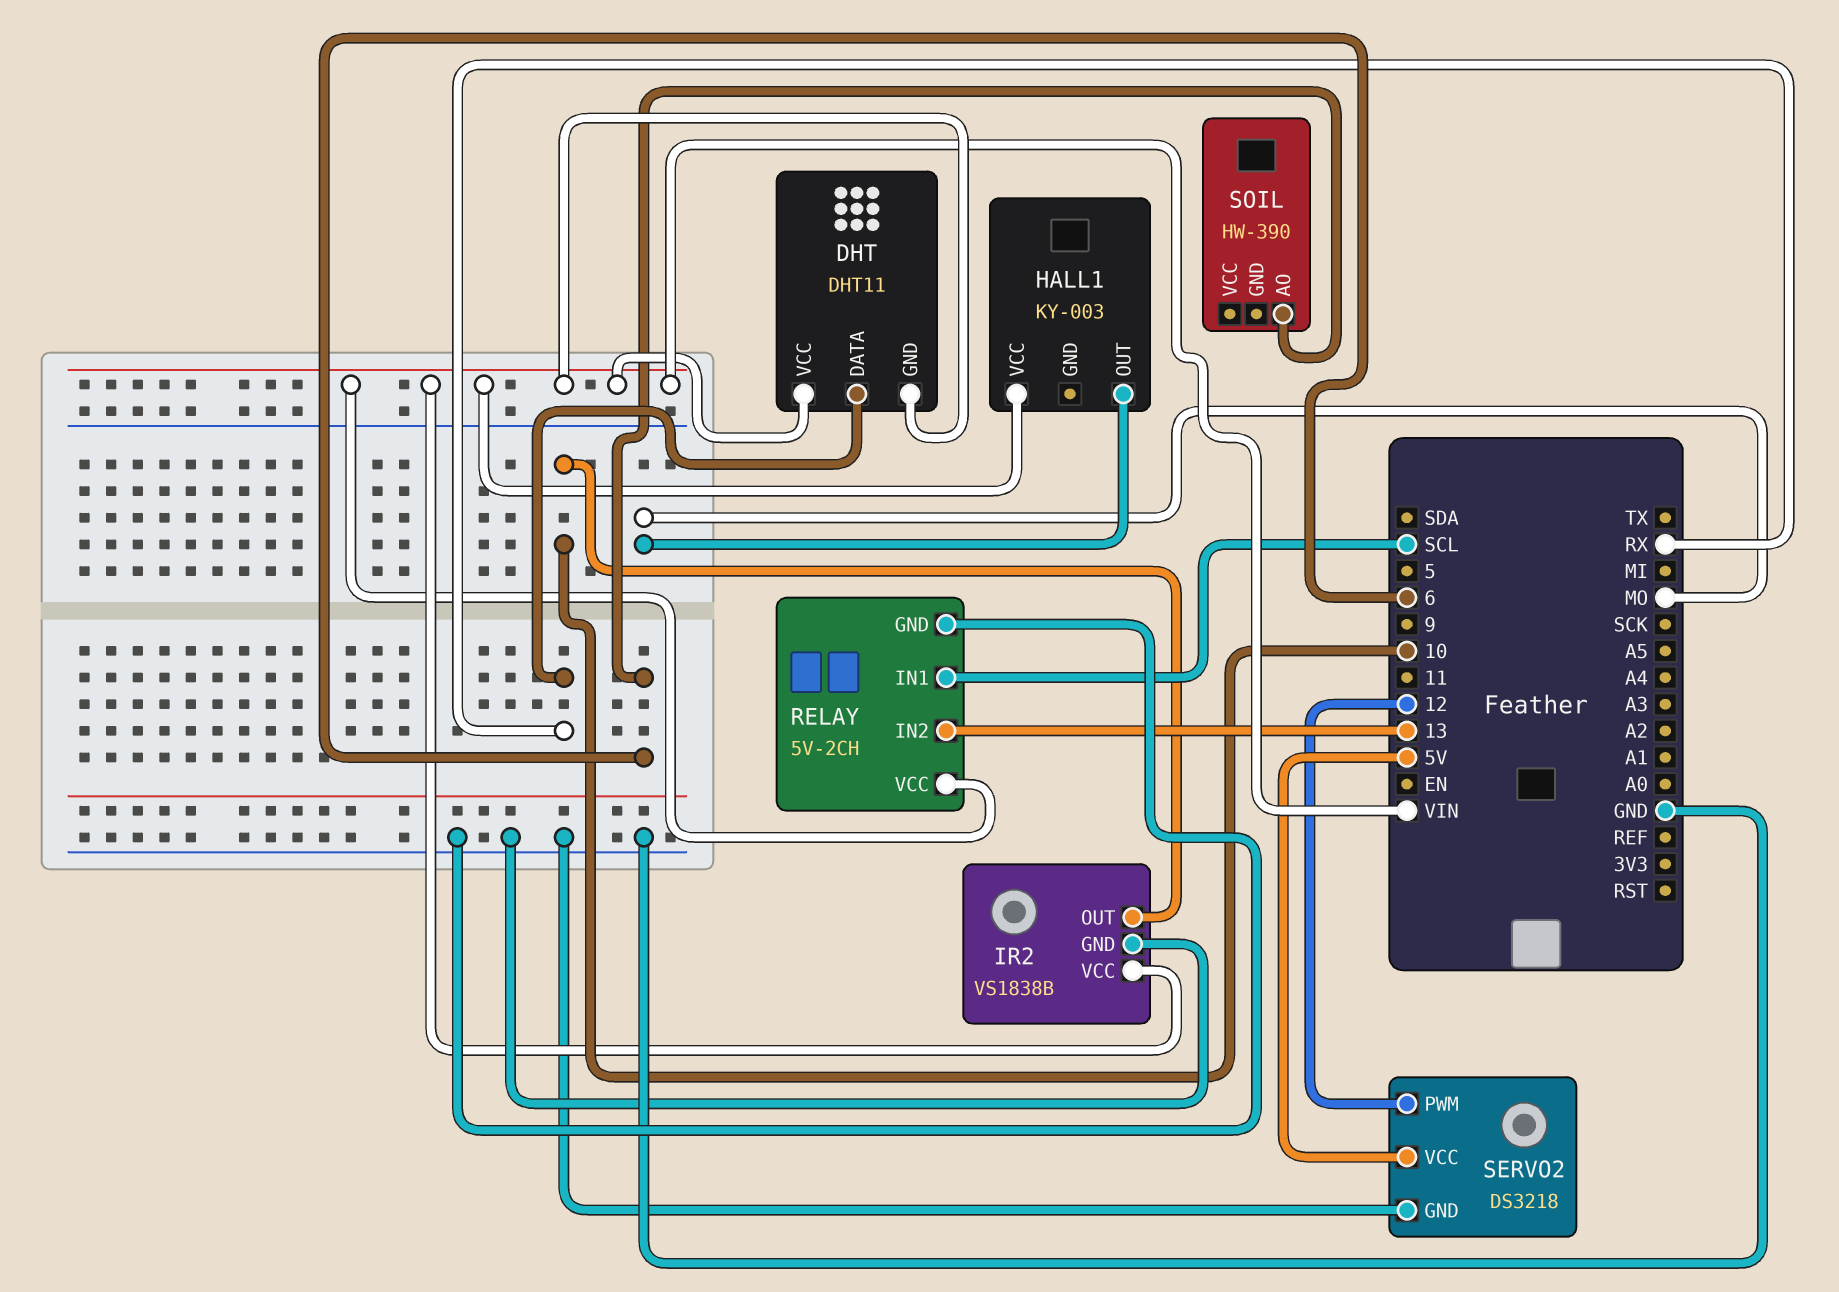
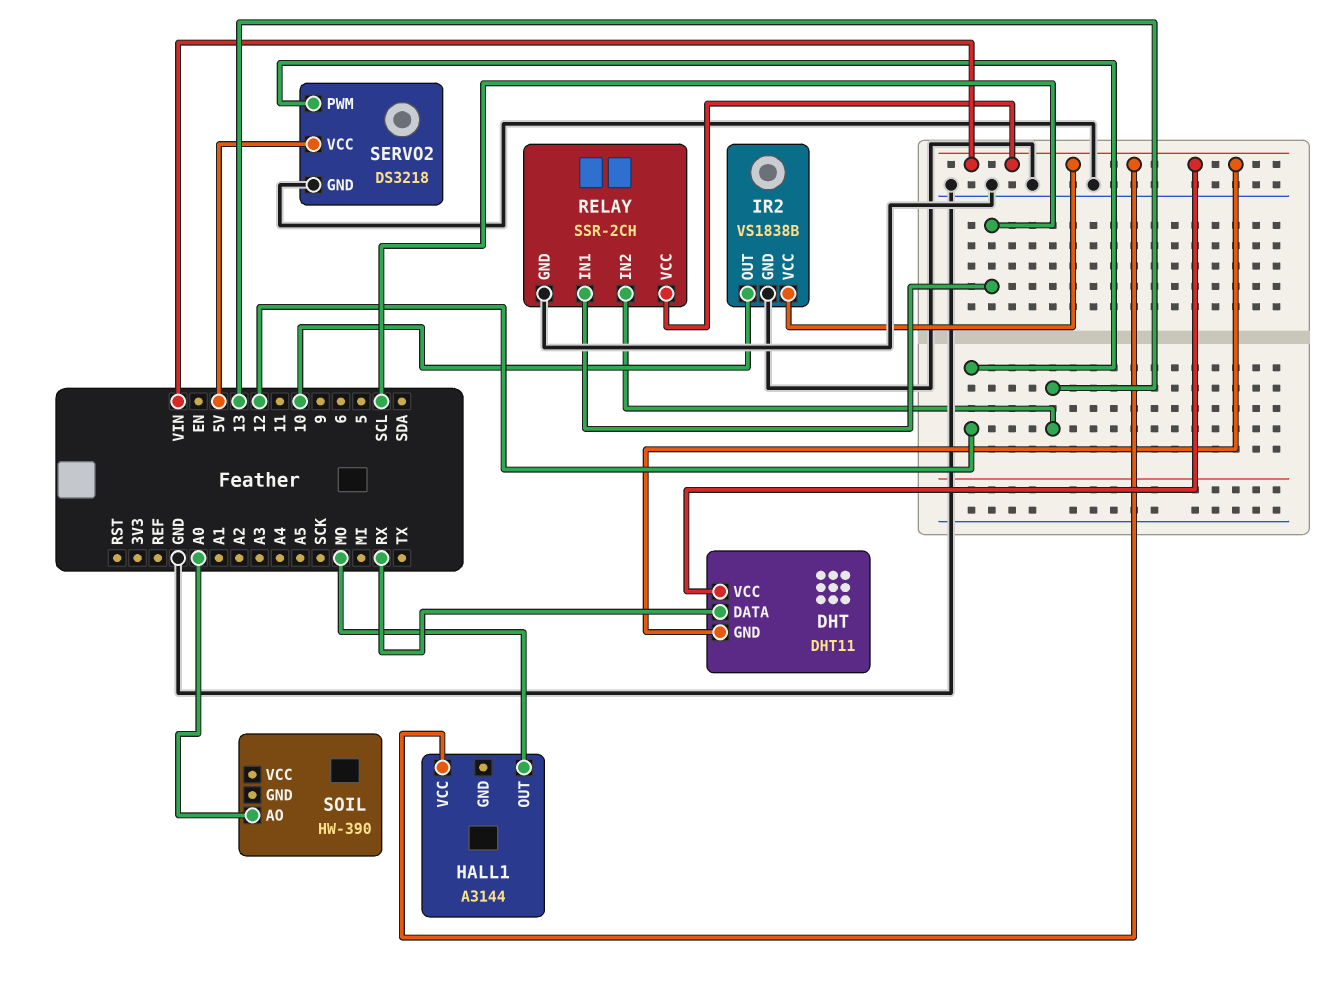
HALL1: KY-003 -> A3144
RELAY: 5V-2CH -> SSR-2CH
SOIL pin AO: 6 -> A0

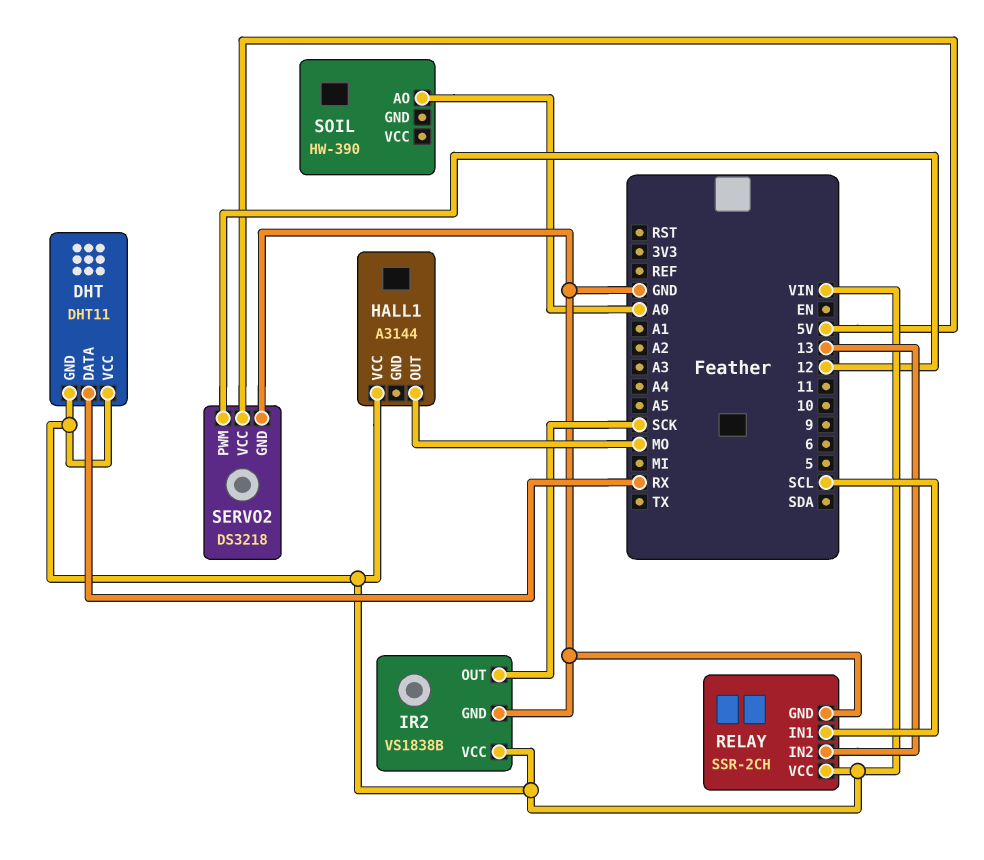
IR2 pin OUT: 10 -> SCK

